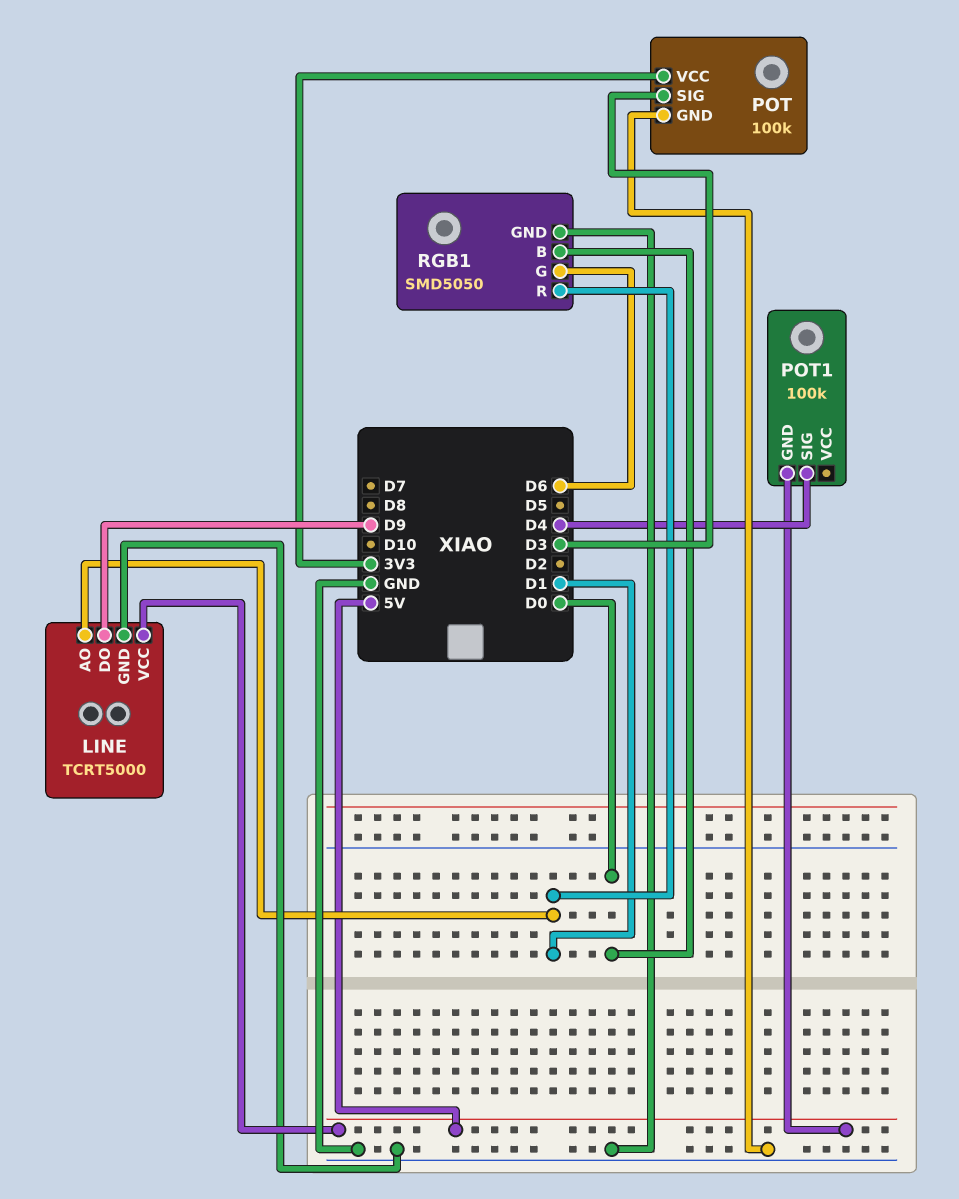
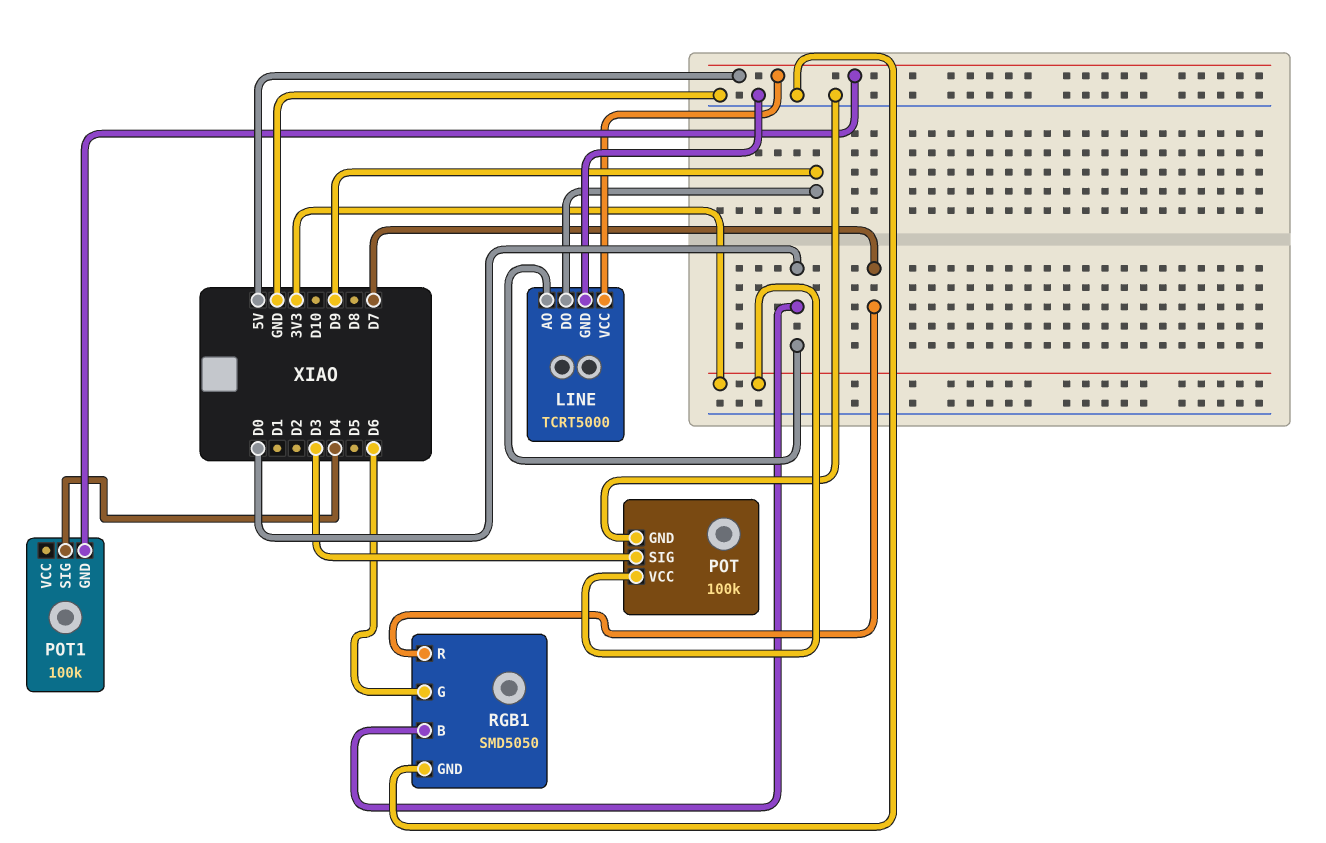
LINE pin AO: D1 -> D0
RGB1 pin R: D1 -> D7

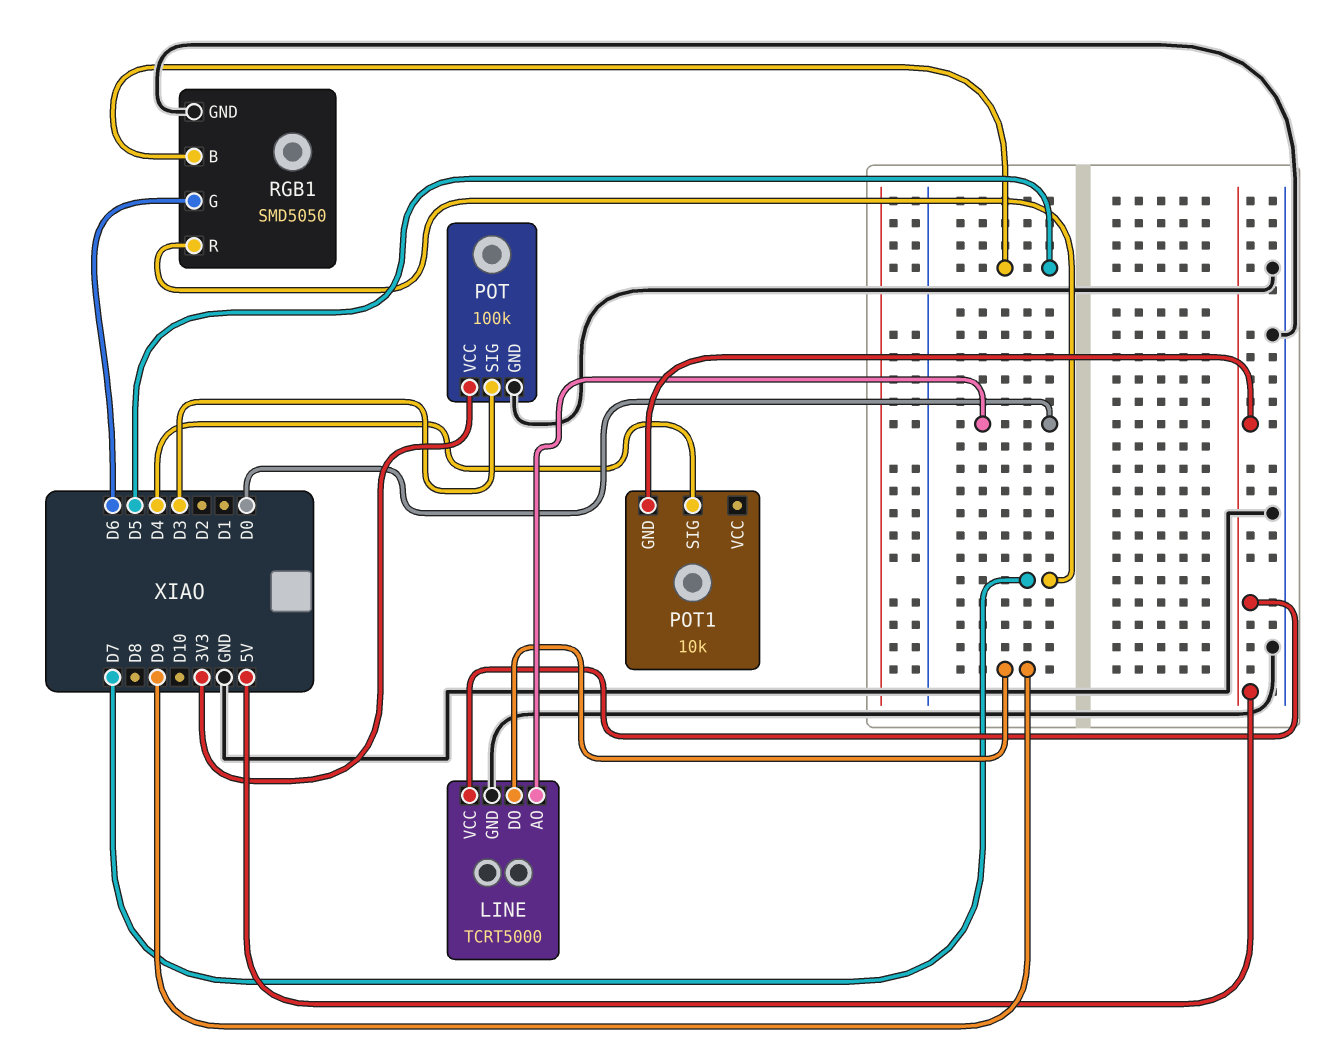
POT1: 100k -> 10k
RGB1 pin B: D0 -> D5

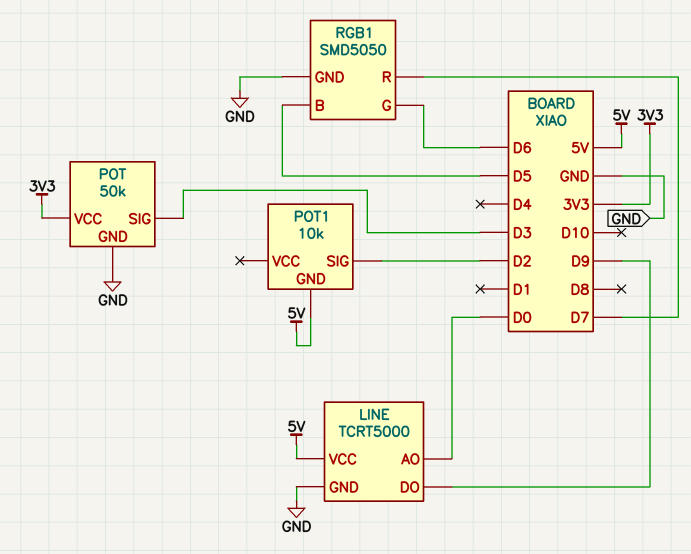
POT: 100k -> 50k
POT1 pin SIG: D4 -> D2

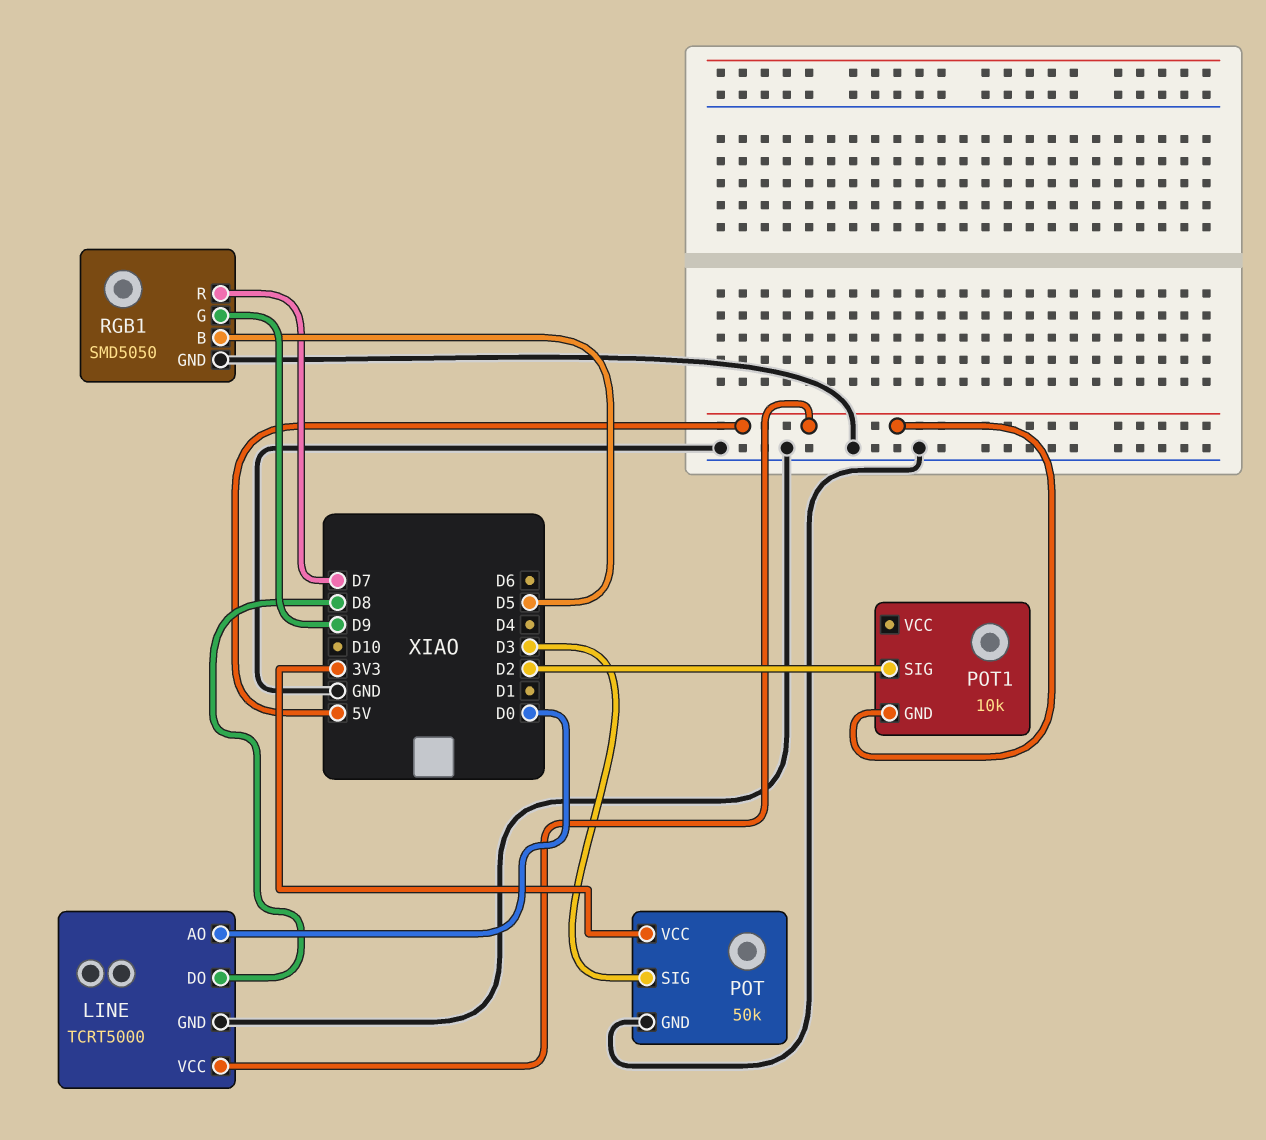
LINE pin DO: D9 -> D8
RGB1 pin G: D6 -> D9

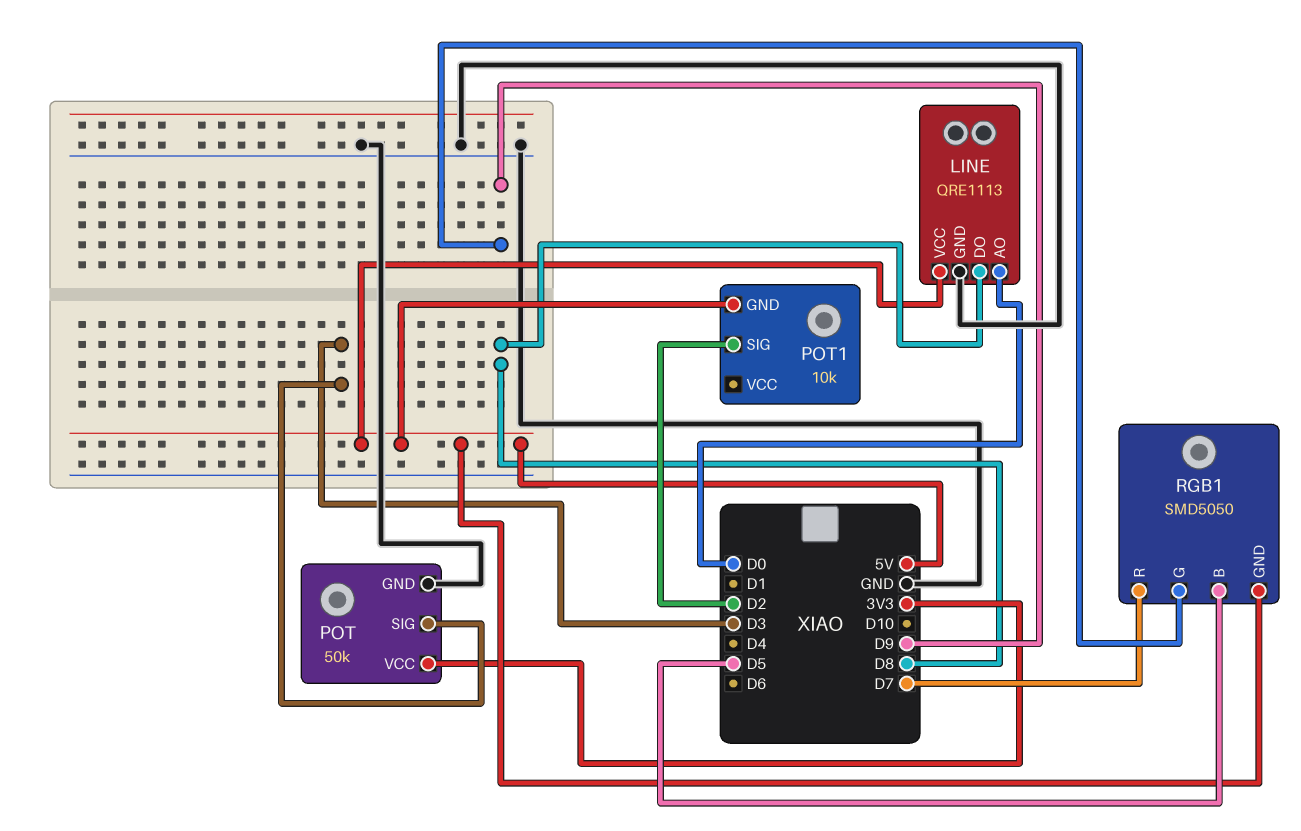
LINE: TCRT5000 -> QRE1113
RGB1 pin GND: GND -> 5V

